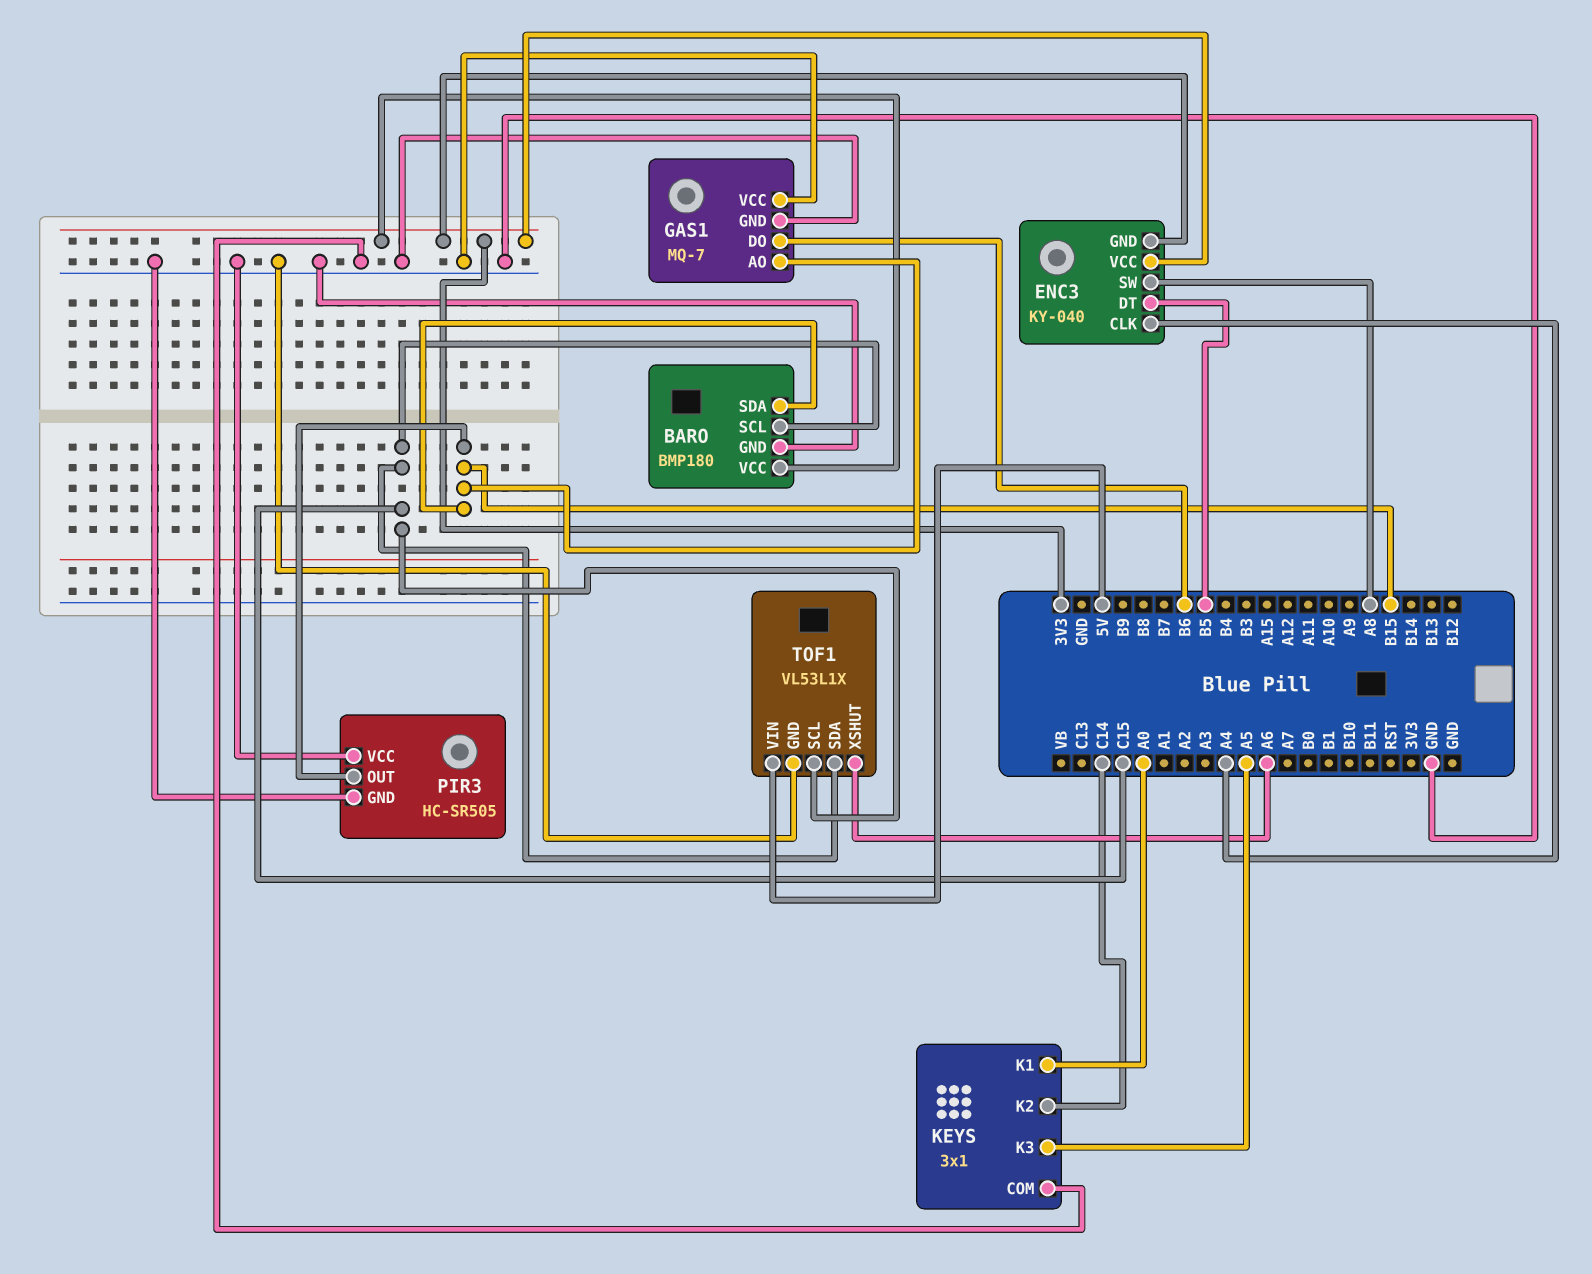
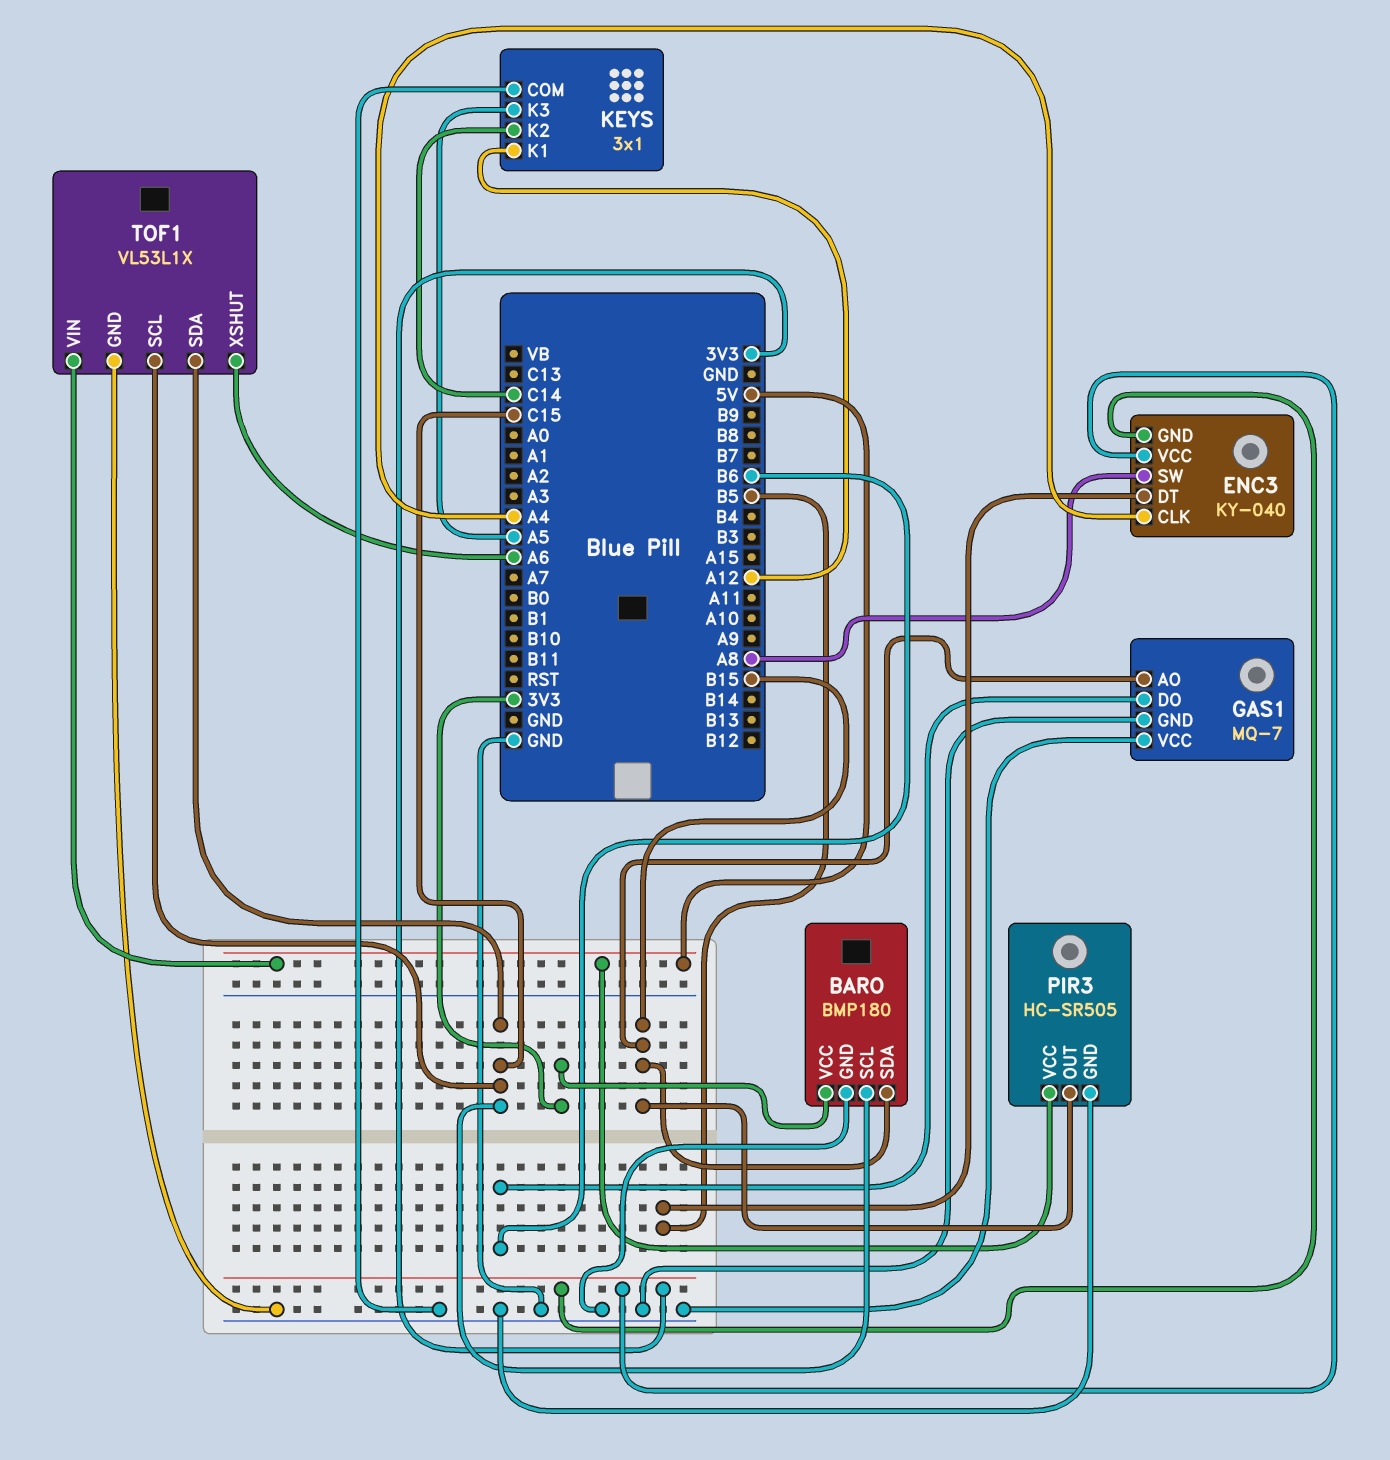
KEYS pin K1: A0 -> A12
PIR3 pin VCC: GND -> 5V

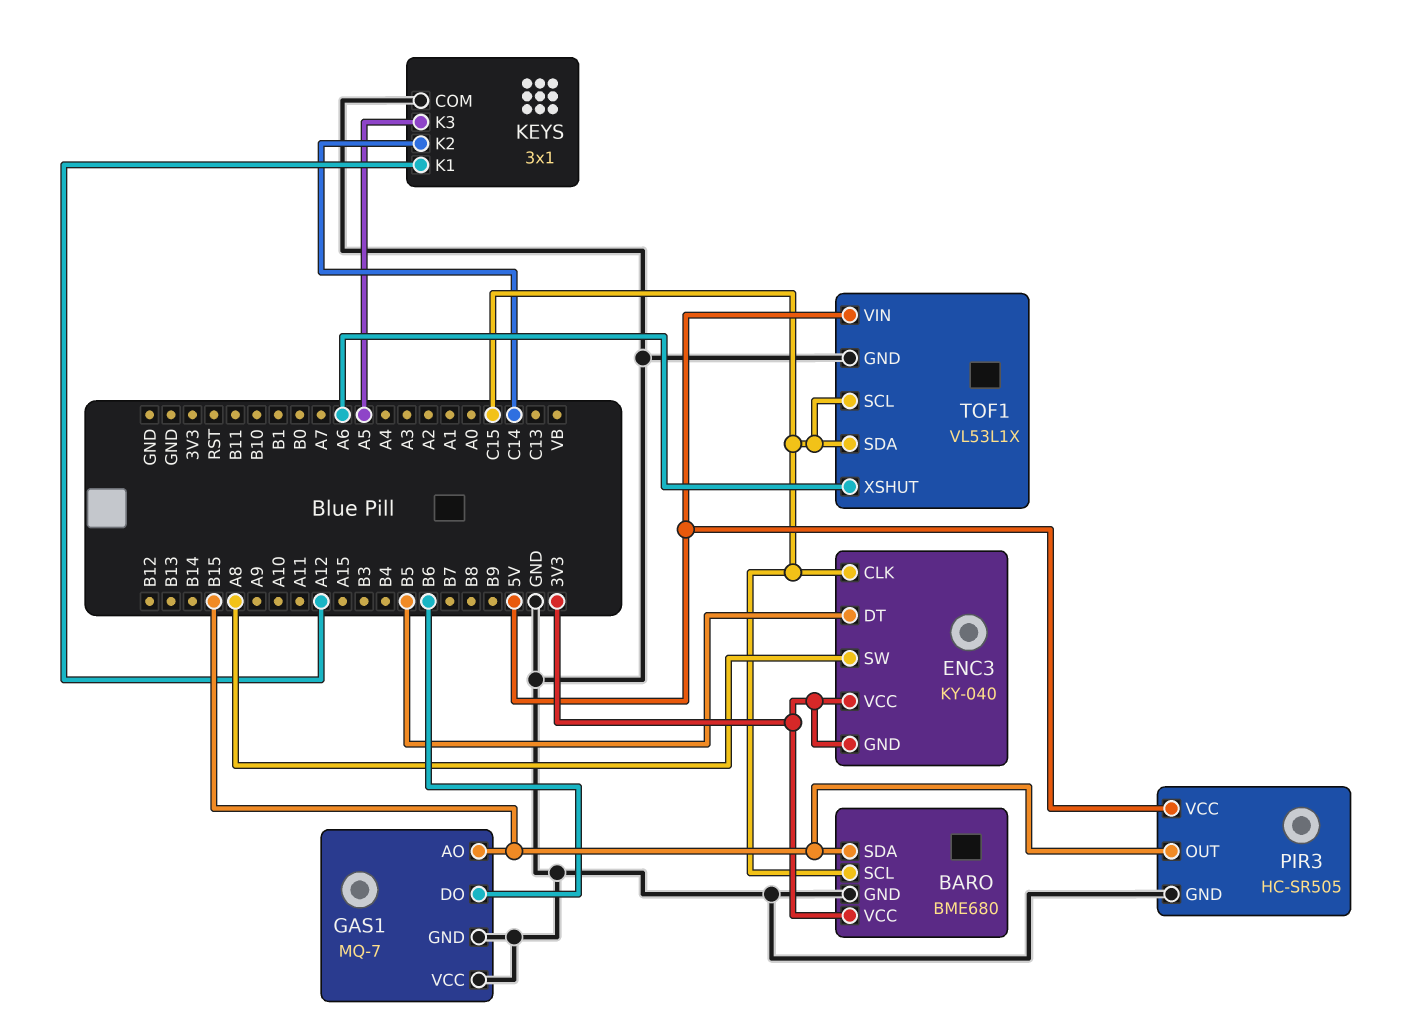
BARO: BMP180 -> BME680
ENC3 pin CLK: A4 -> C15

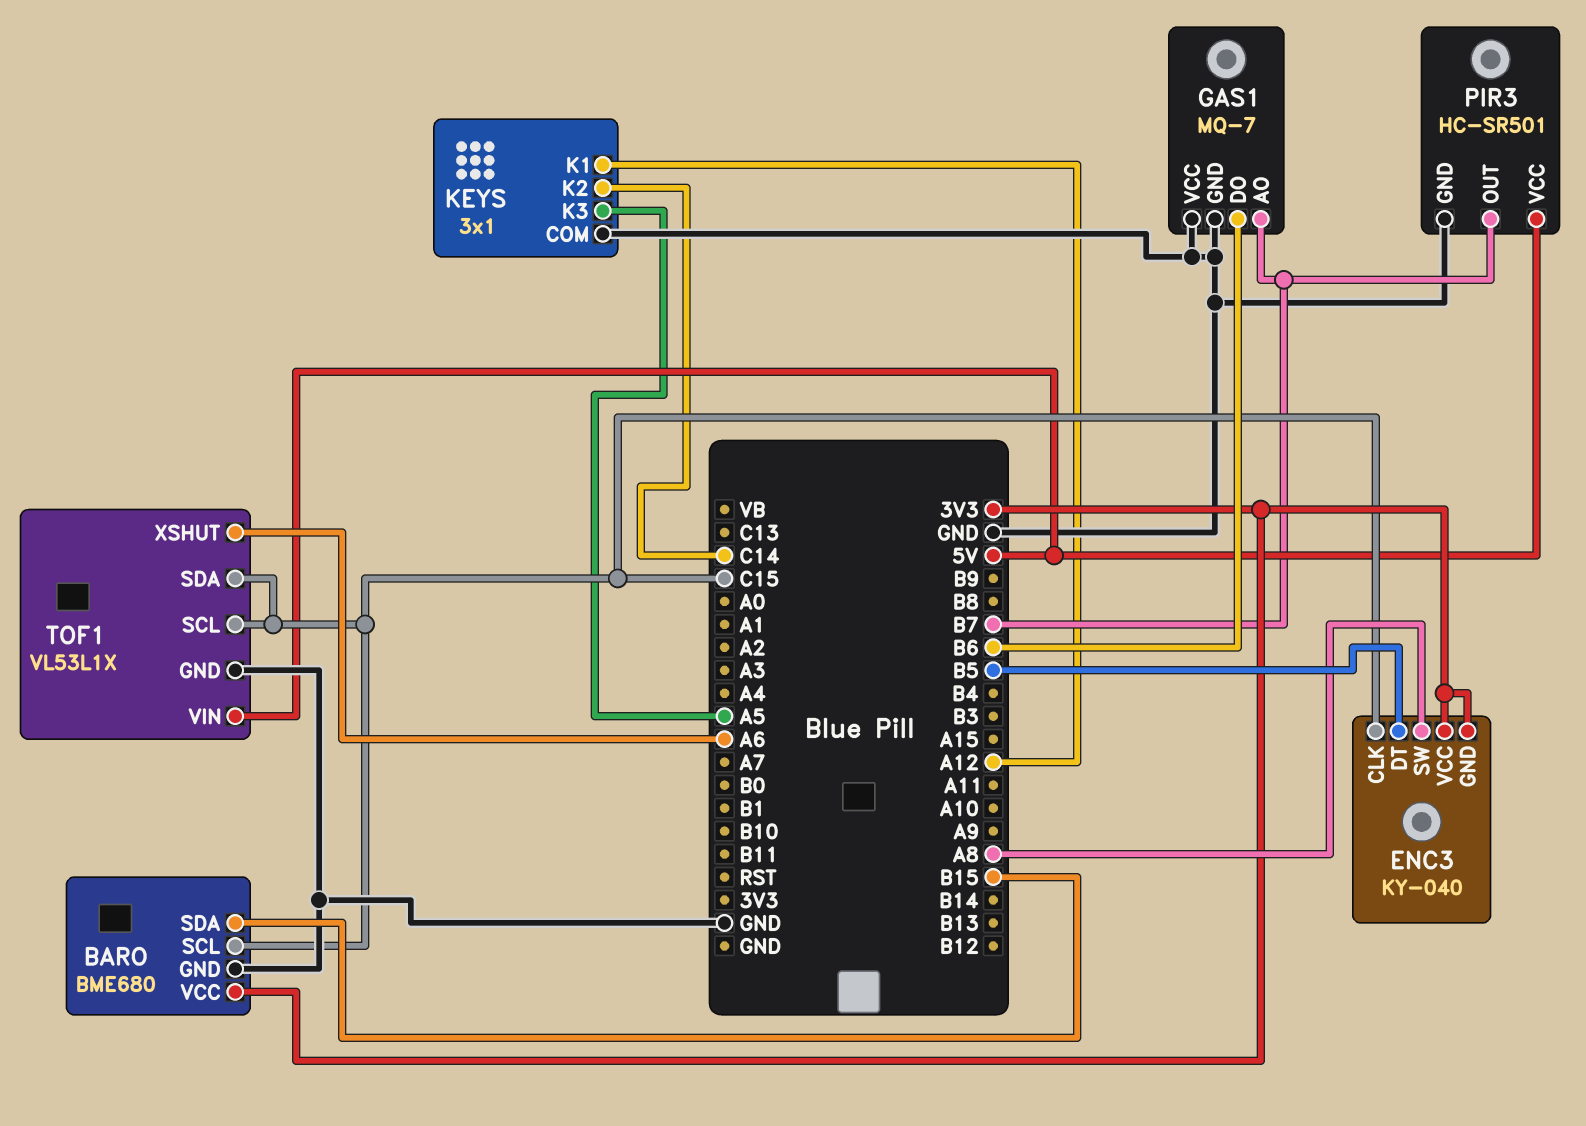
GAS1 pin AO: B15 -> B7
PIR3: HC-SR505 -> HC-SR501
PIR3 pin OUT: B15 -> B7

